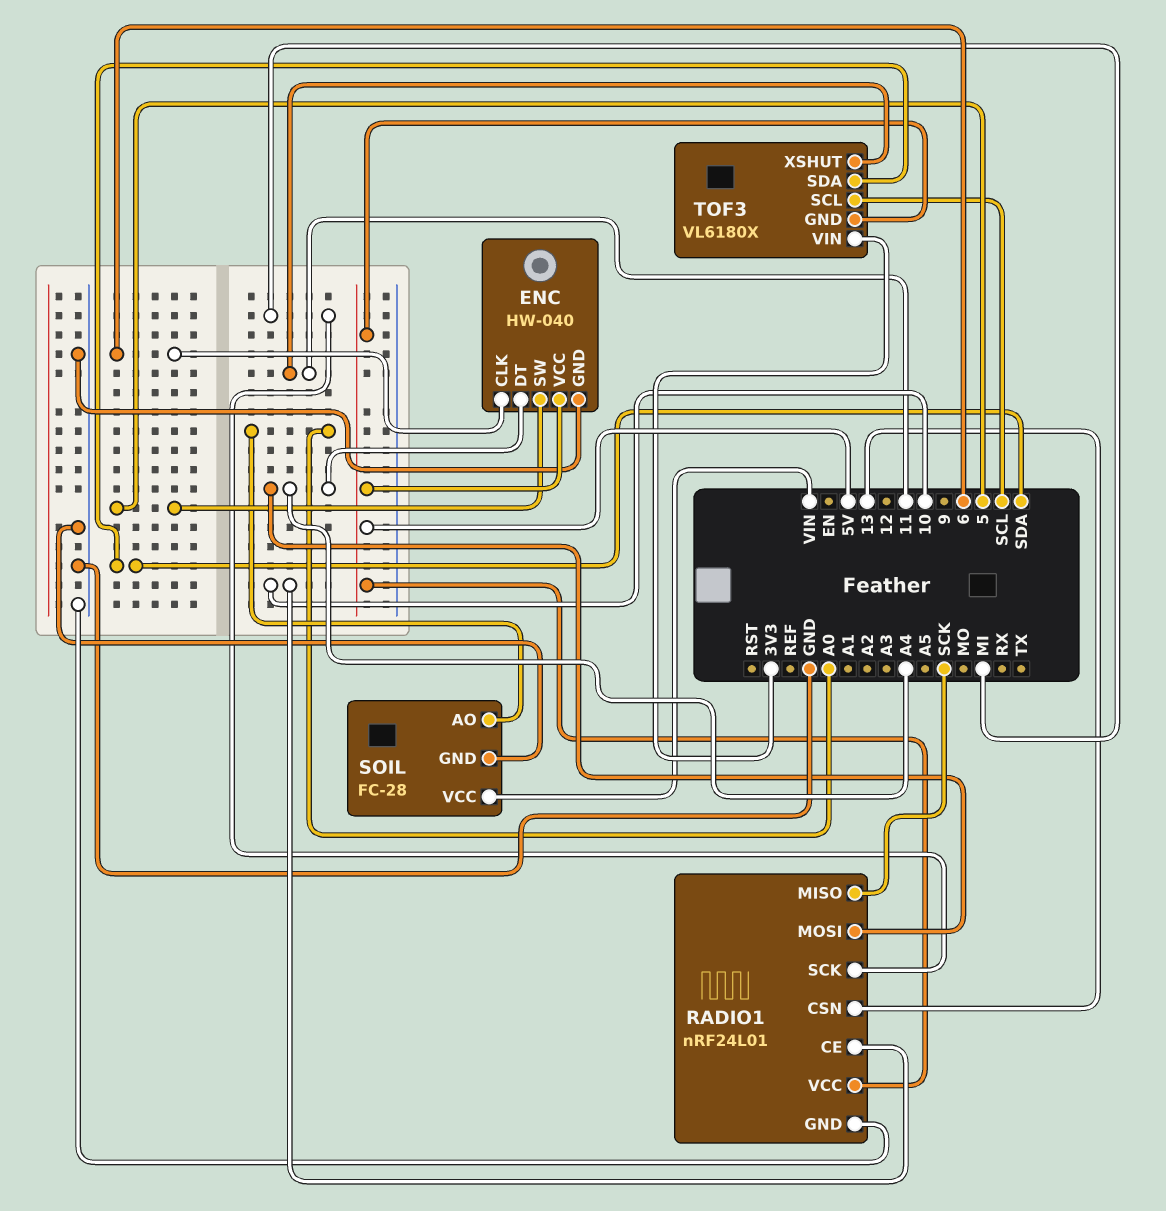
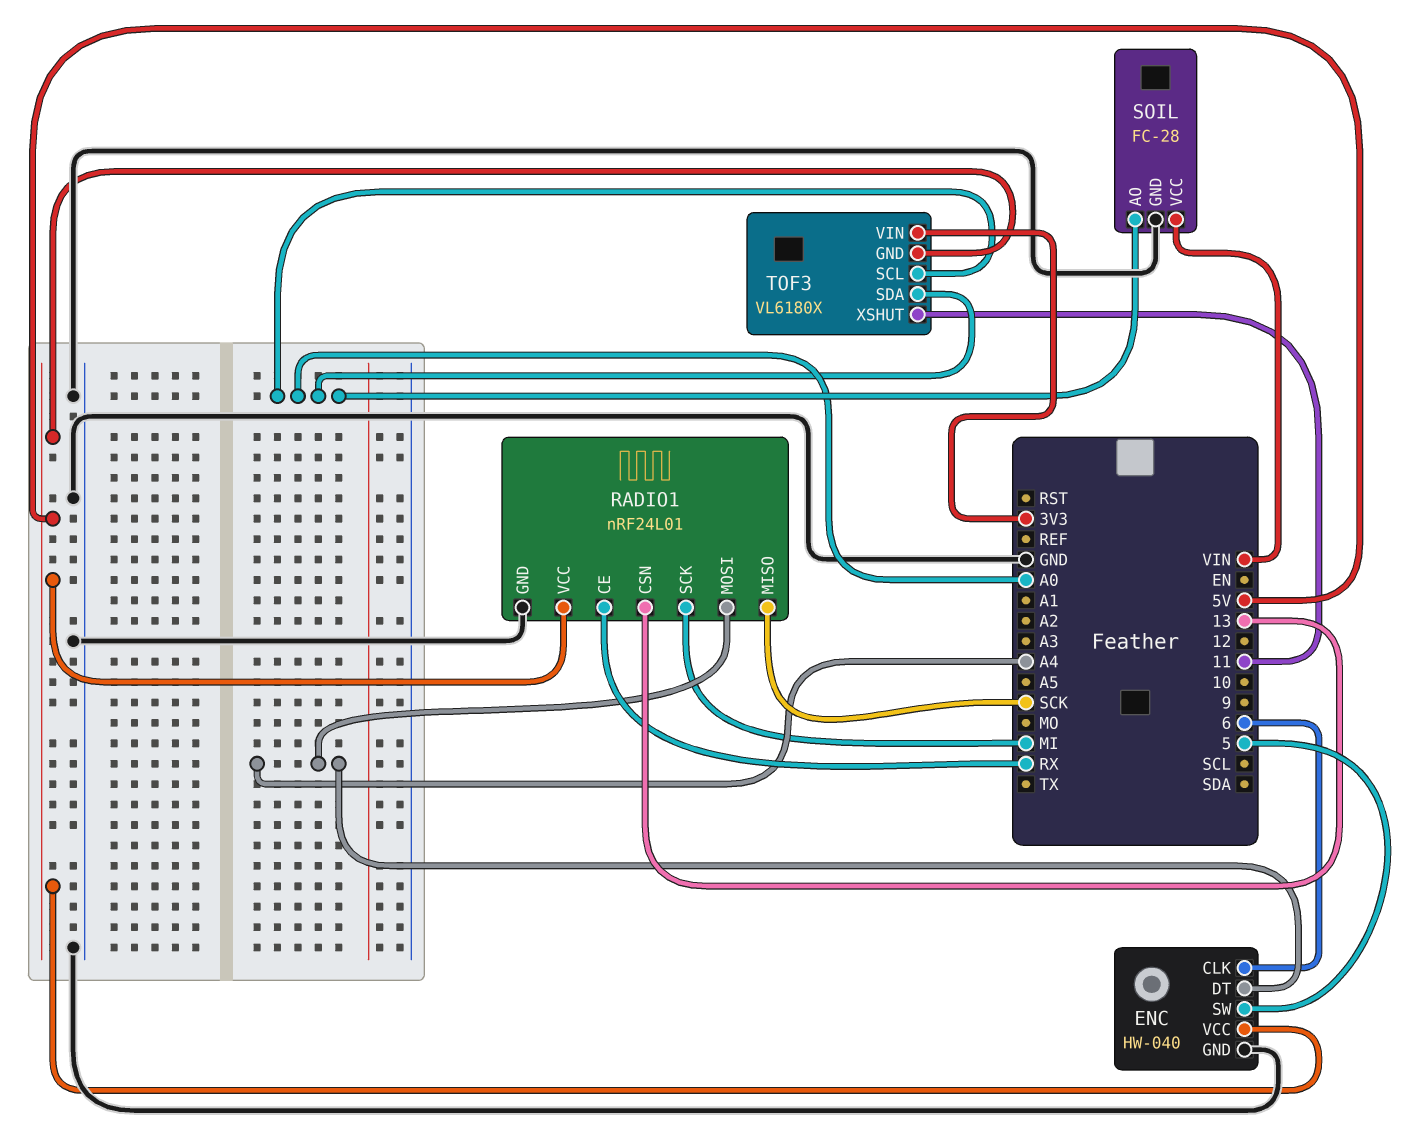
RADIO1 pin CE: 10 -> RX
TOF3 pin SCL: SCL -> A0
TOF3 pin SDA: SDA -> A0

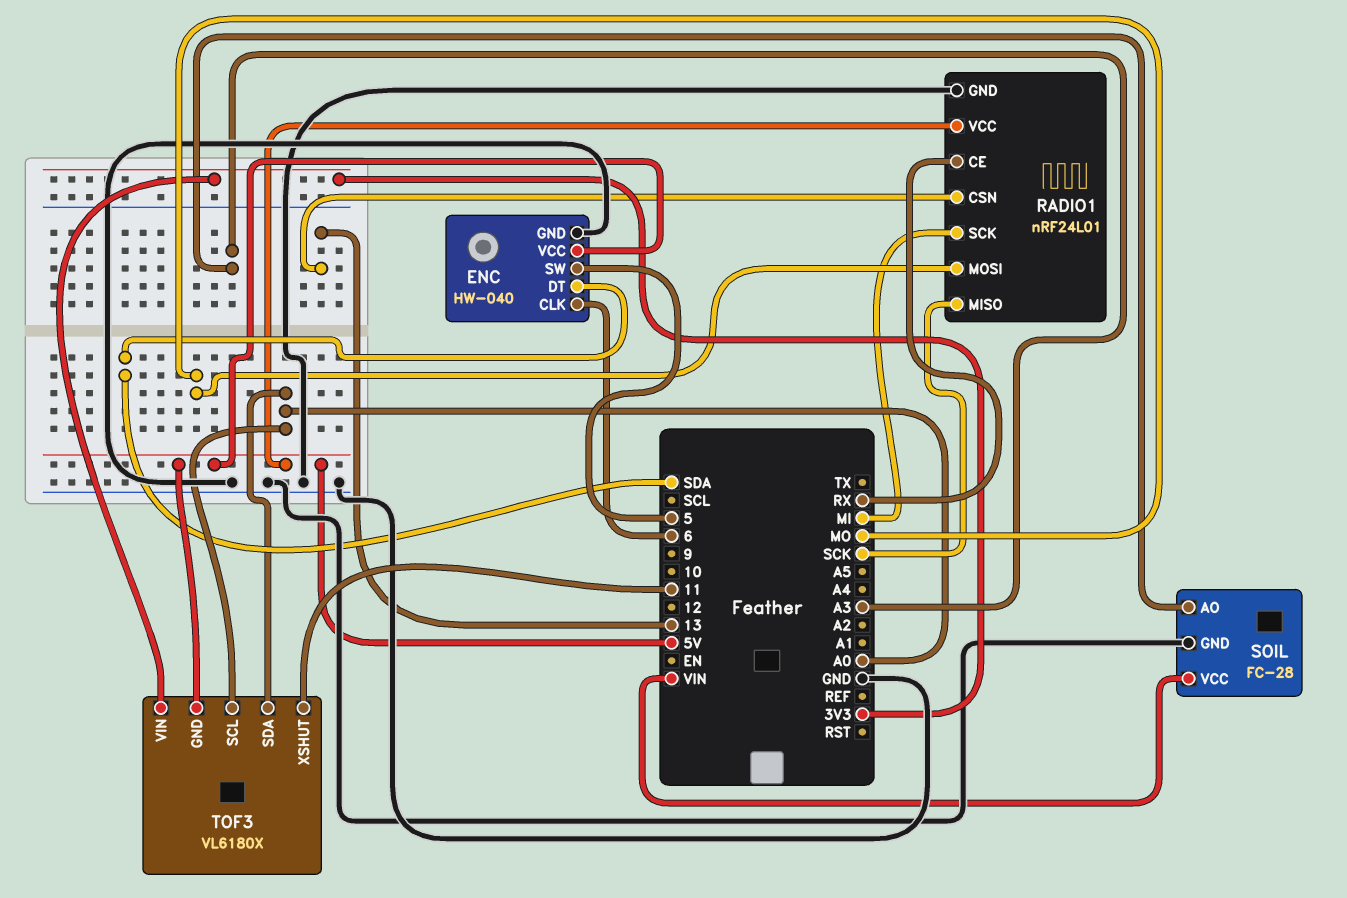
ENC pin DT: A4 -> SDA
RADIO1 pin MOSI: A4 -> MO
SOIL pin AO: A0 -> A3

